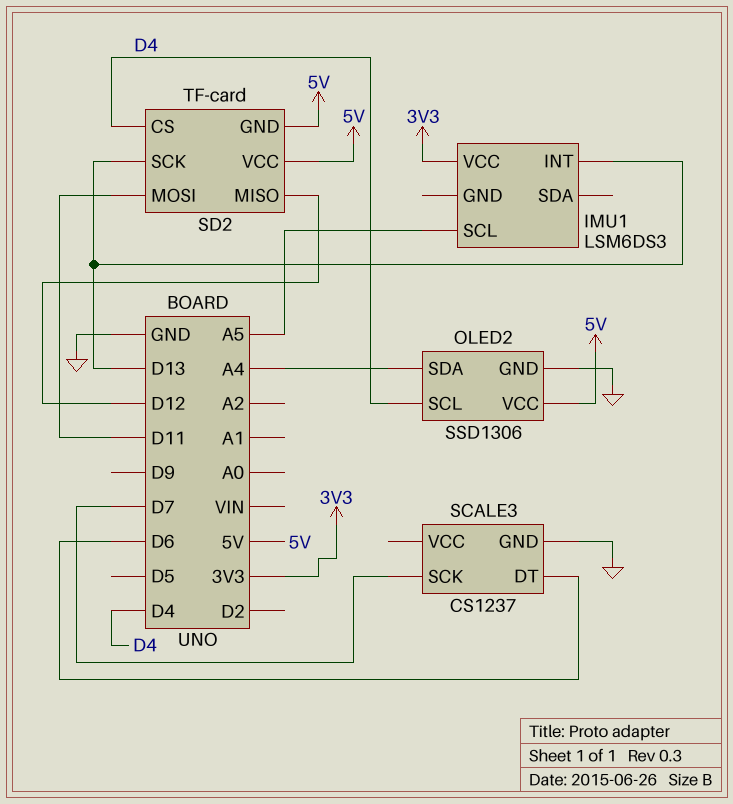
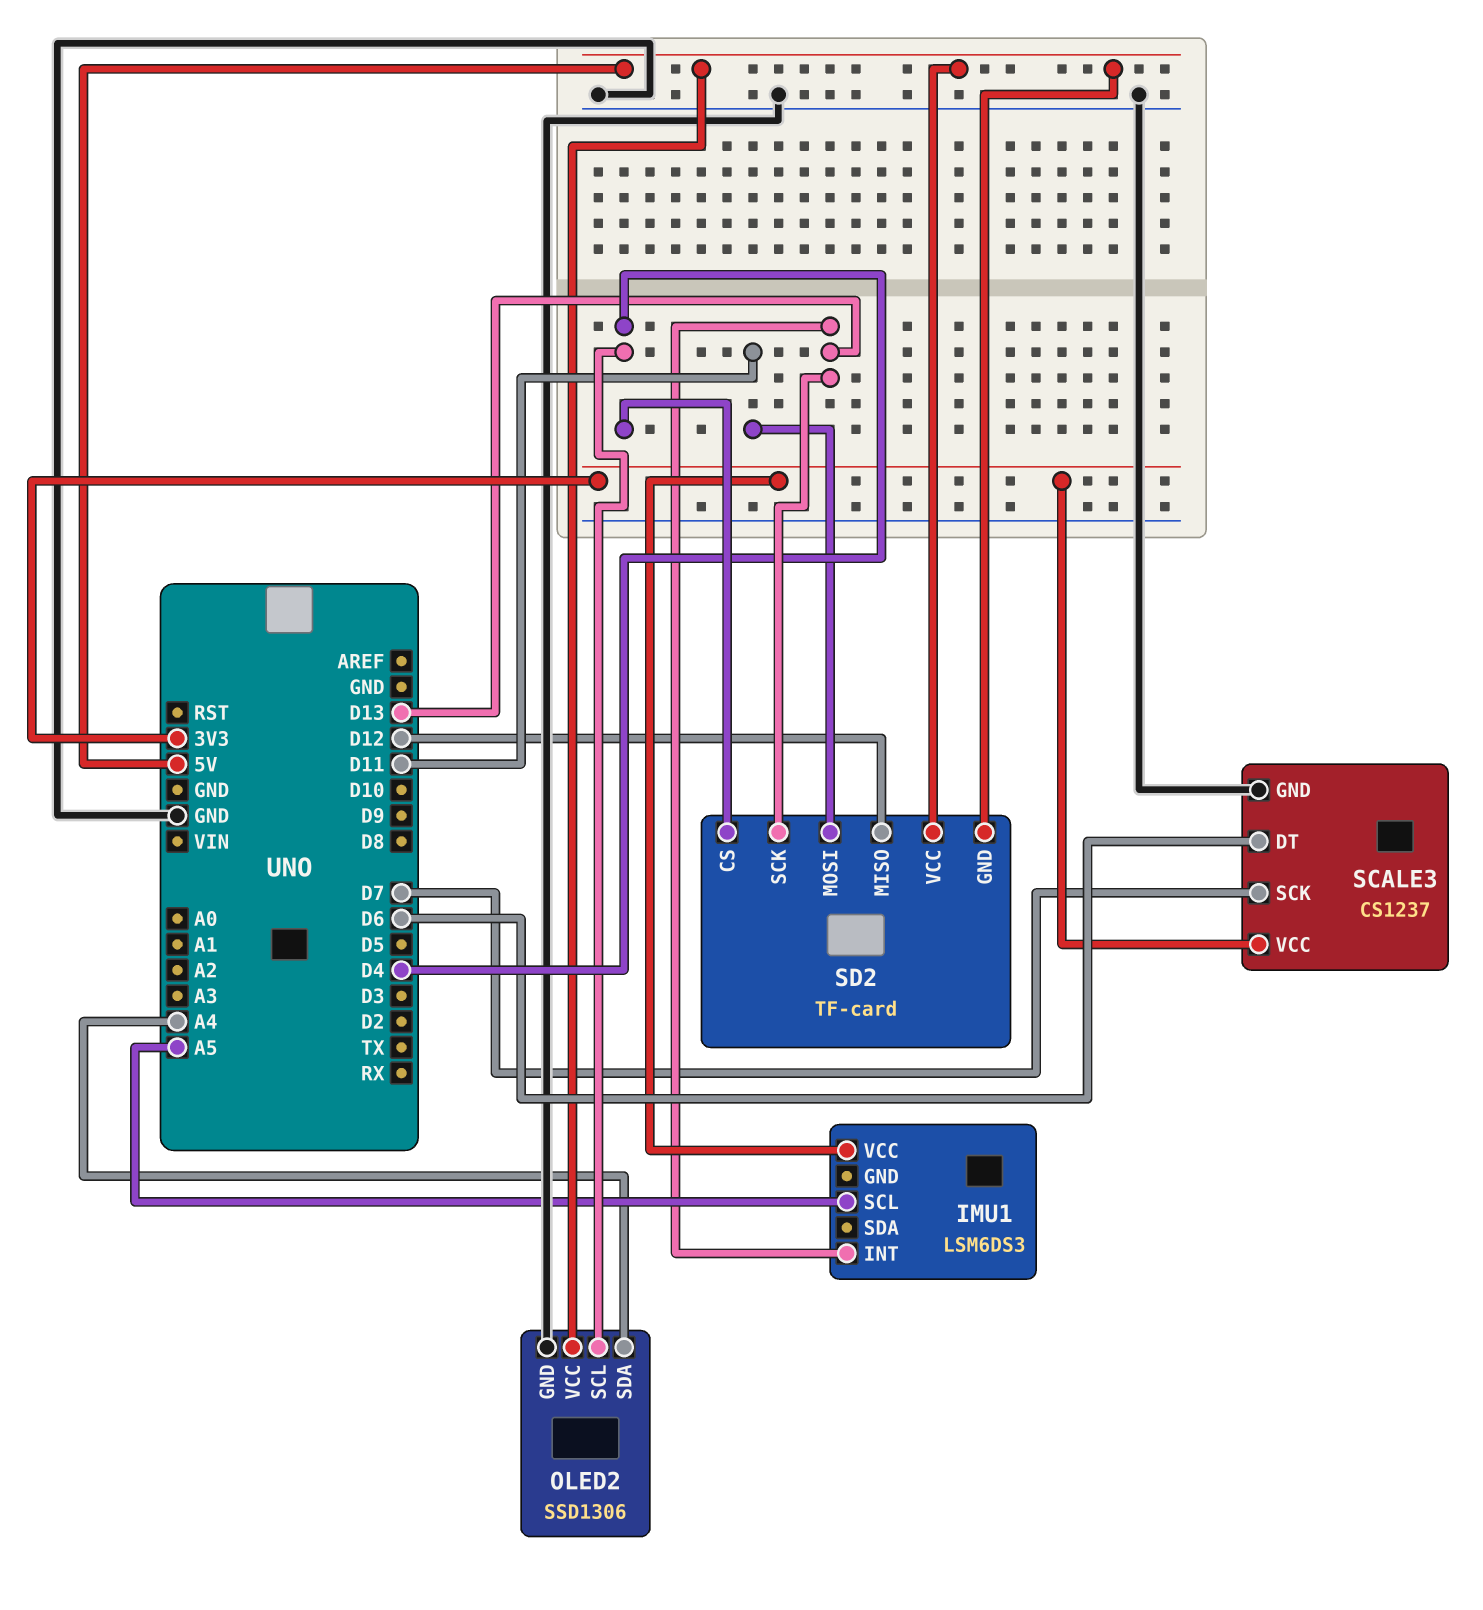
SCALE3 pin VCC: none -> 3V3

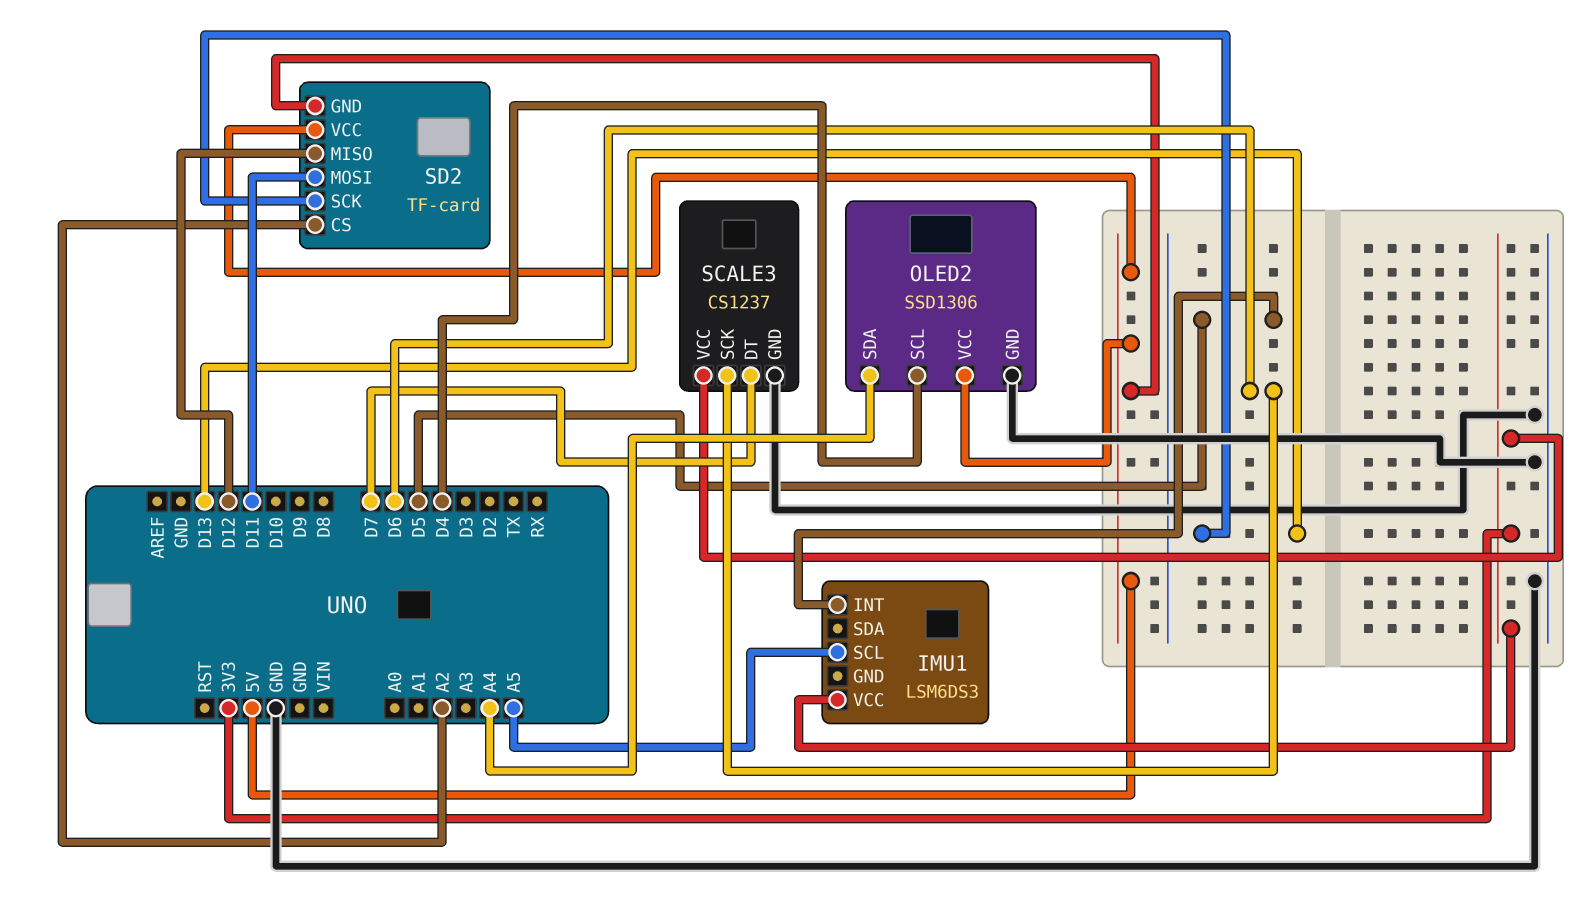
IMU1 pin INT: D13 -> D5
SCALE3 pin DT: D6 -> D7
SCALE3 pin SCK: D7 -> D6
SD2 pin CS: D4 -> A2

